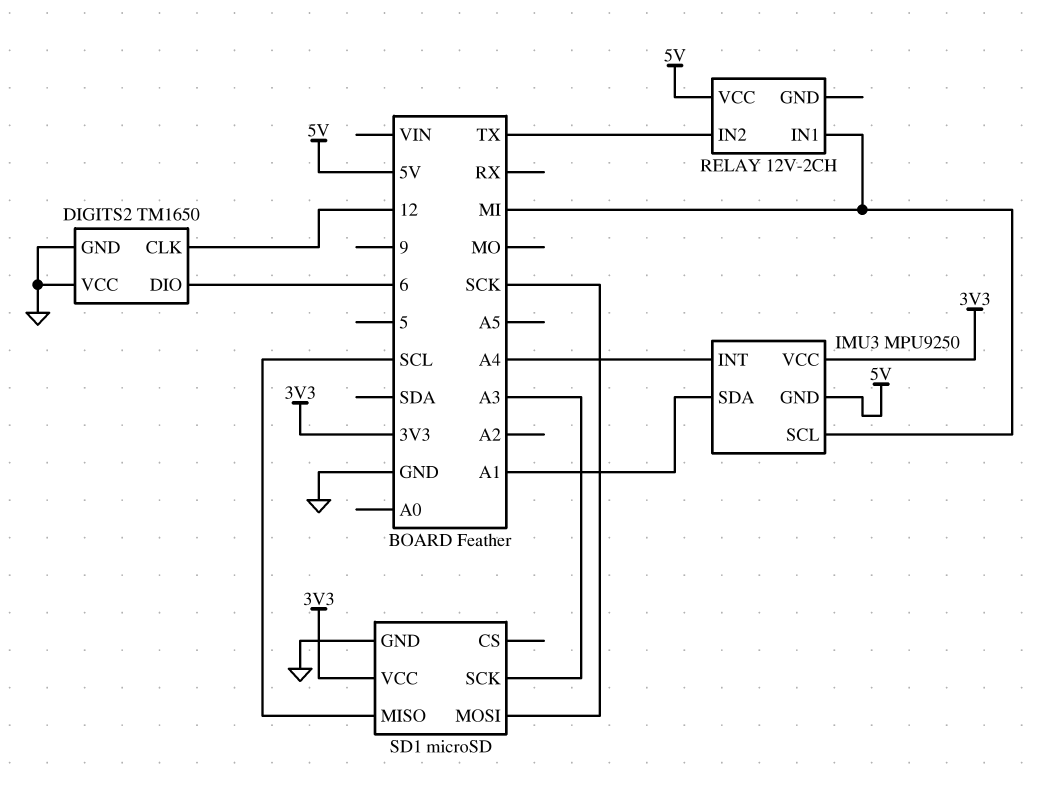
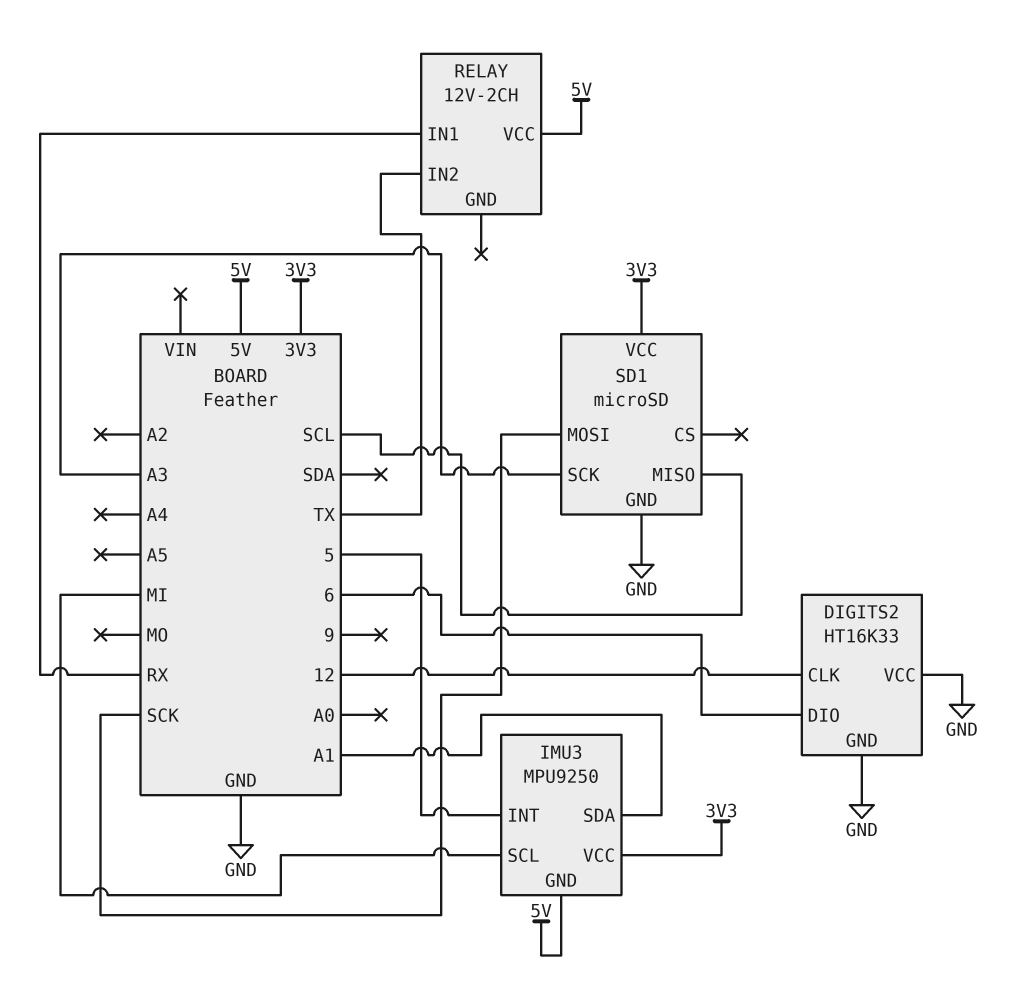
DIGITS2: TM1650 -> HT16K33
IMU3 pin INT: A4 -> 5
RELAY pin IN1: MI -> RX

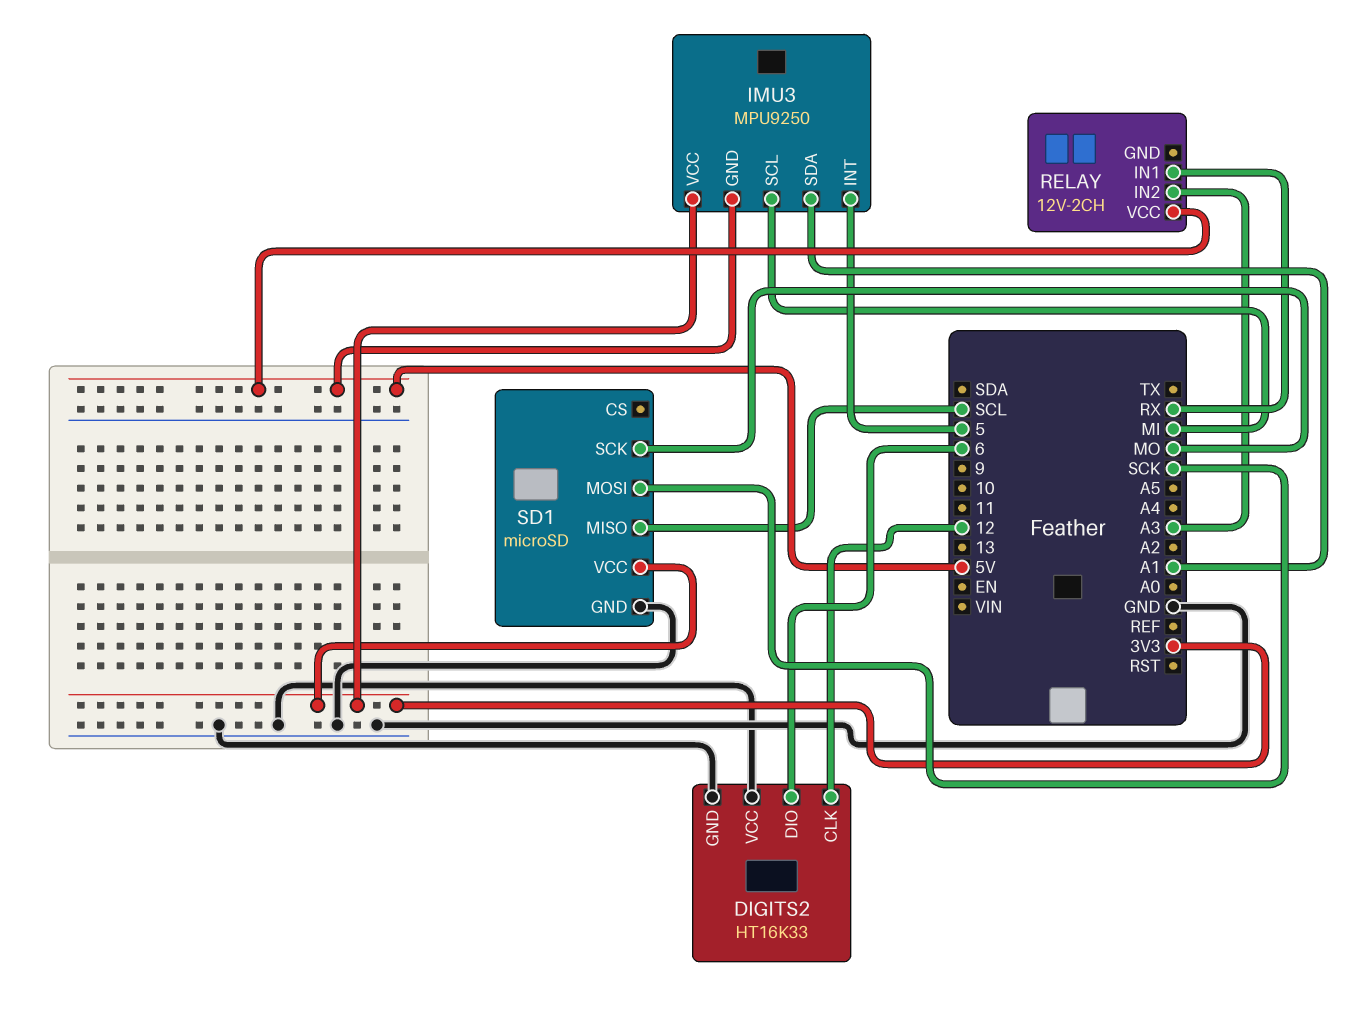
RELAY pin IN2: TX -> A3
SD1 pin SCK: A3 -> MO

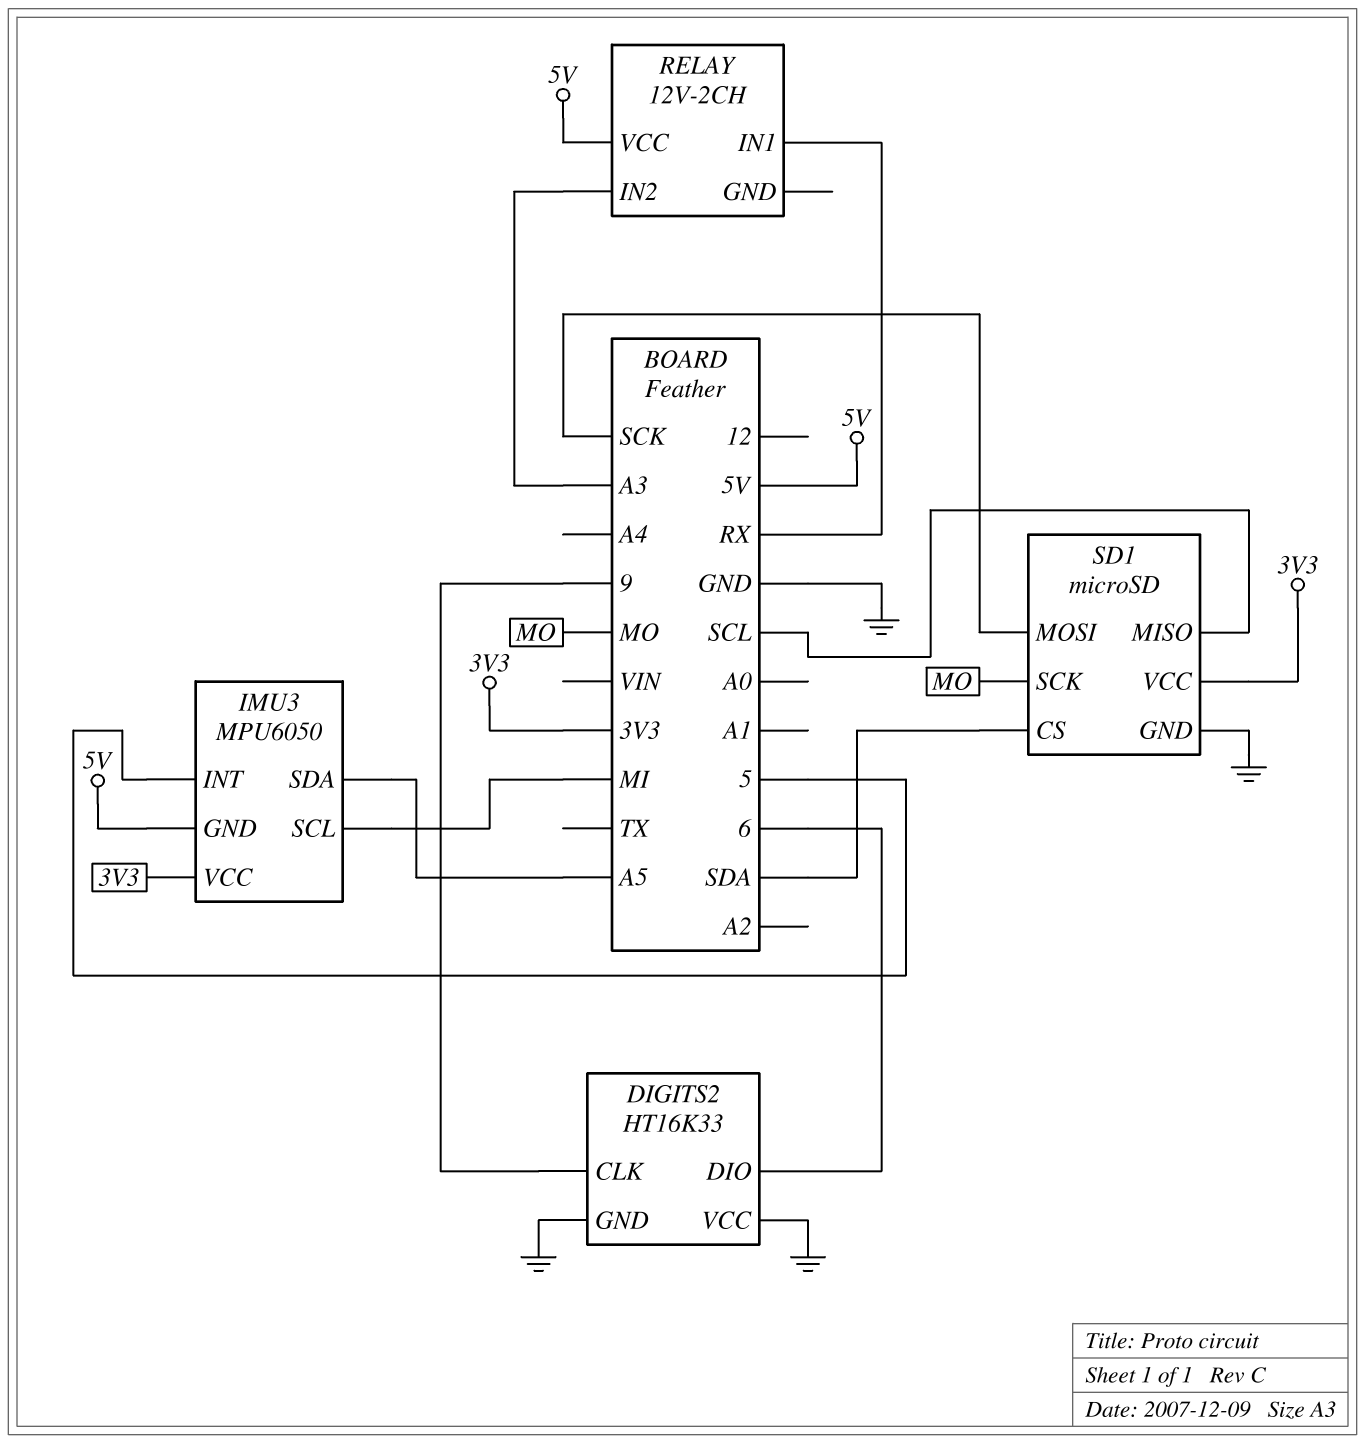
DIGITS2 pin CLK: 12 -> 9
IMU3: MPU9250 -> MPU6050
IMU3 pin SDA: A1 -> A5
SD1 pin CS: none -> SDA

